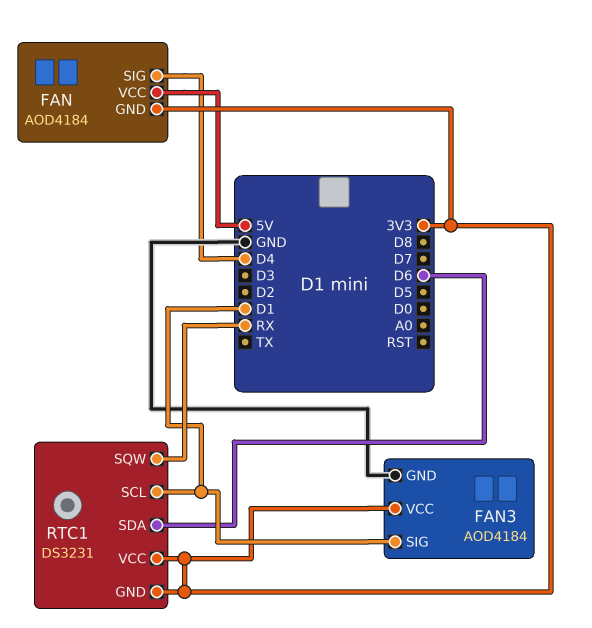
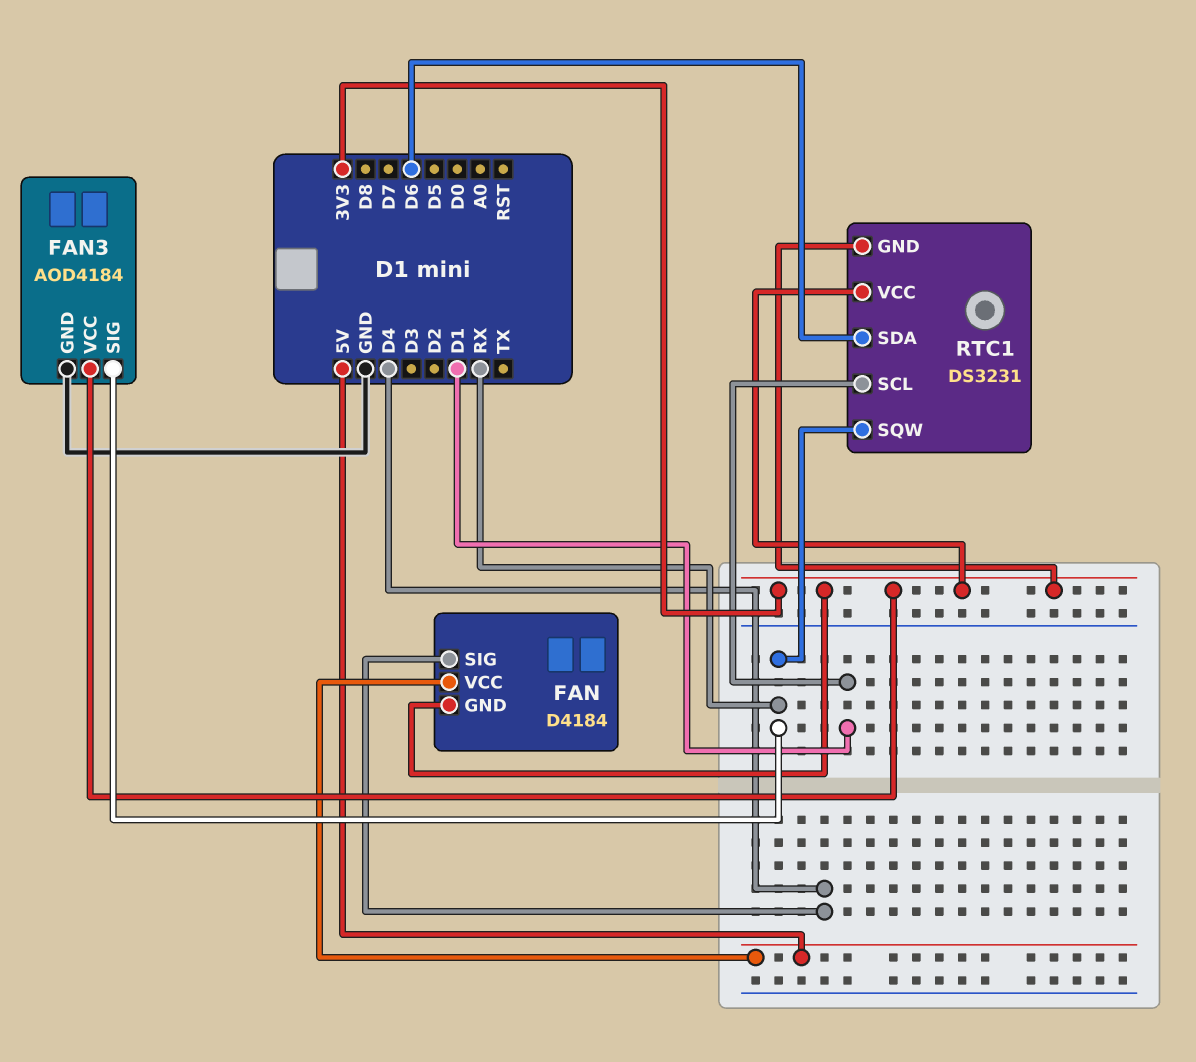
FAN: AOD4184 -> D4184
FAN3 pin SIG: D1 -> RX

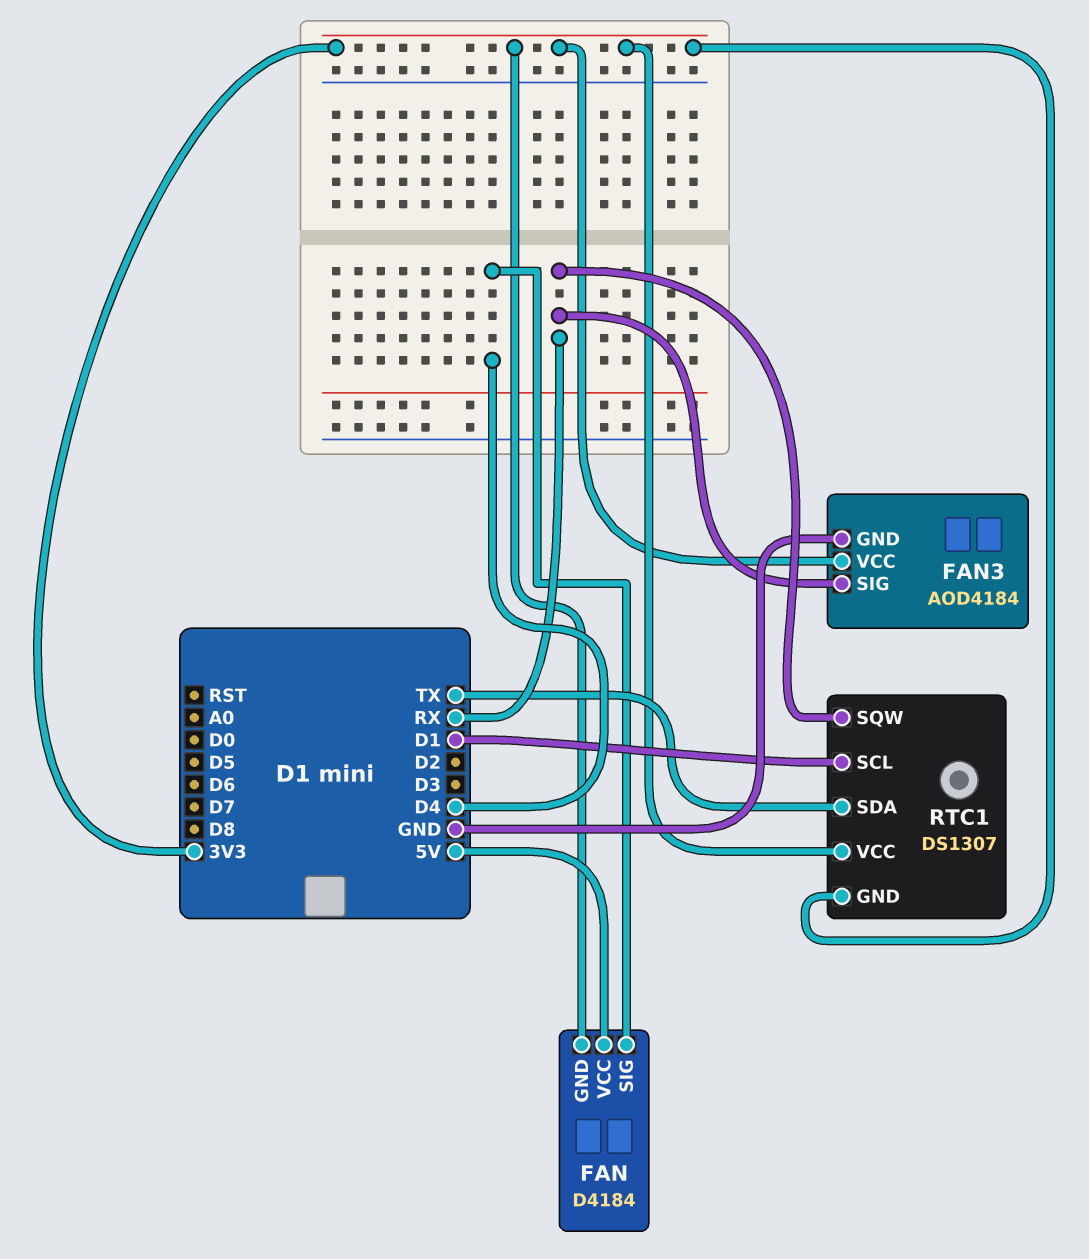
RTC1: DS3231 -> DS1307
RTC1 pin SDA: D6 -> TX

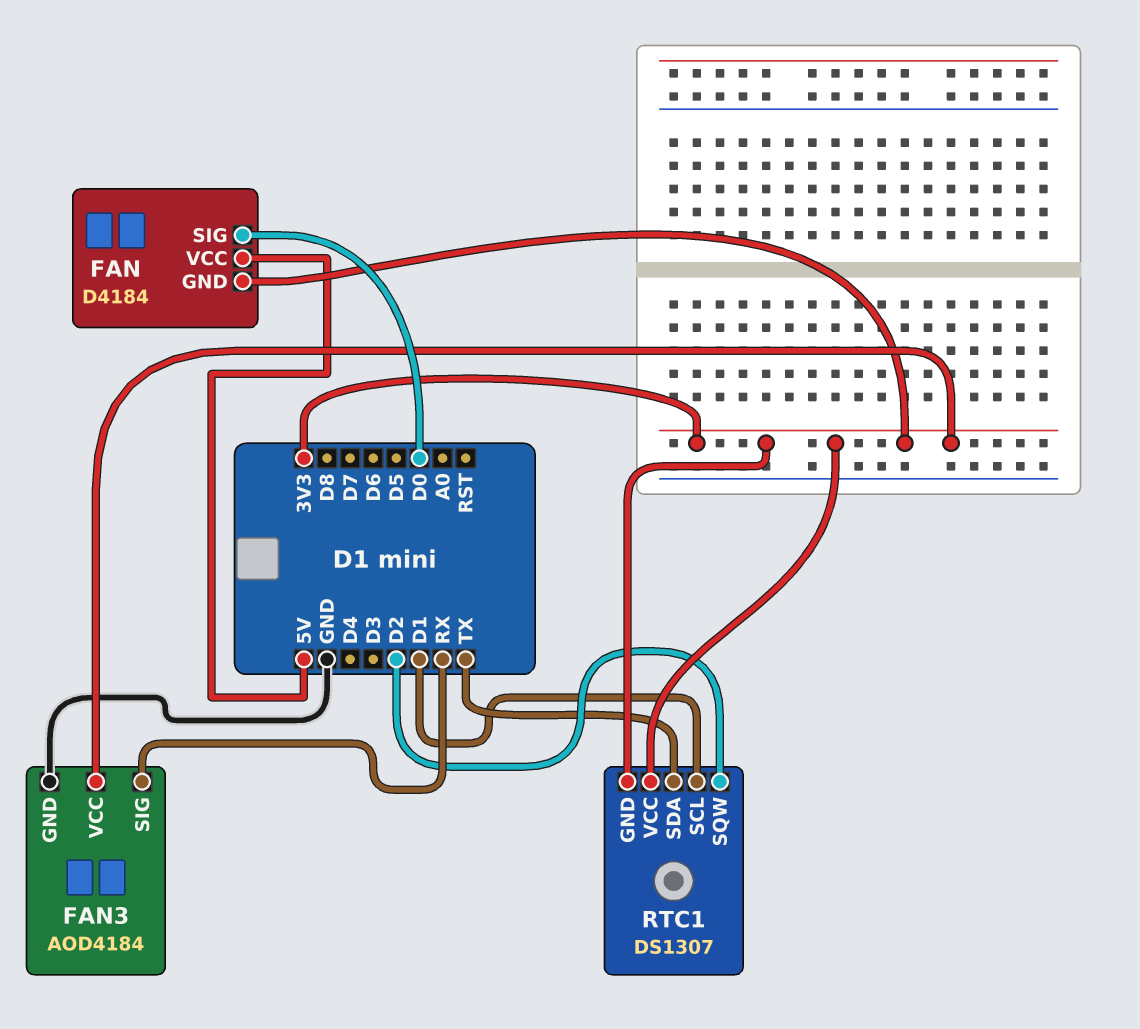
FAN pin SIG: D4 -> D0
RTC1 pin SQW: RX -> D2

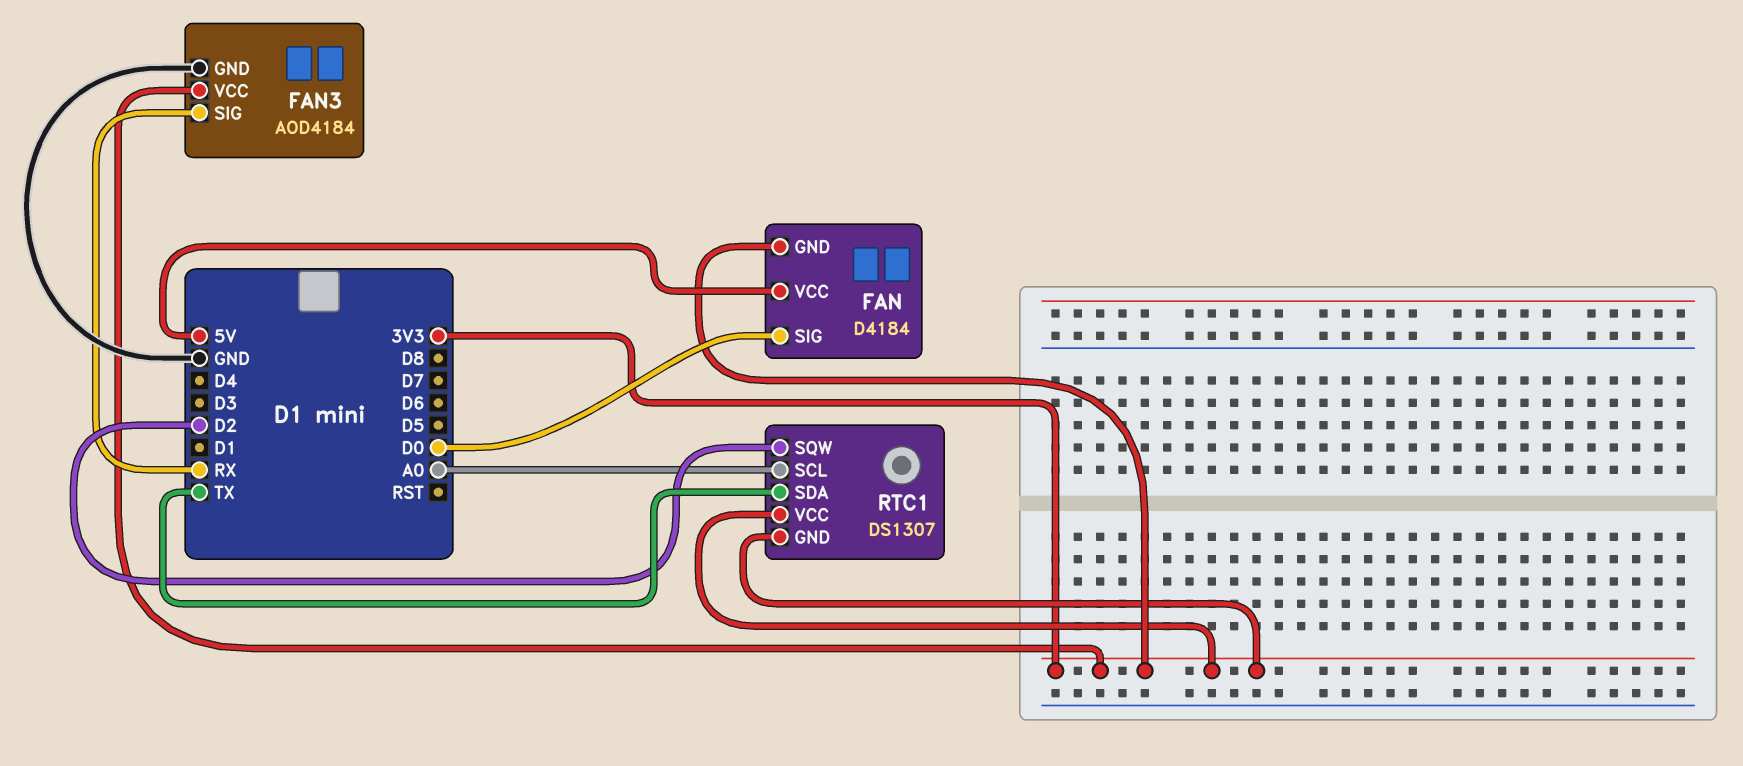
RTC1 pin SCL: D1 -> A0

